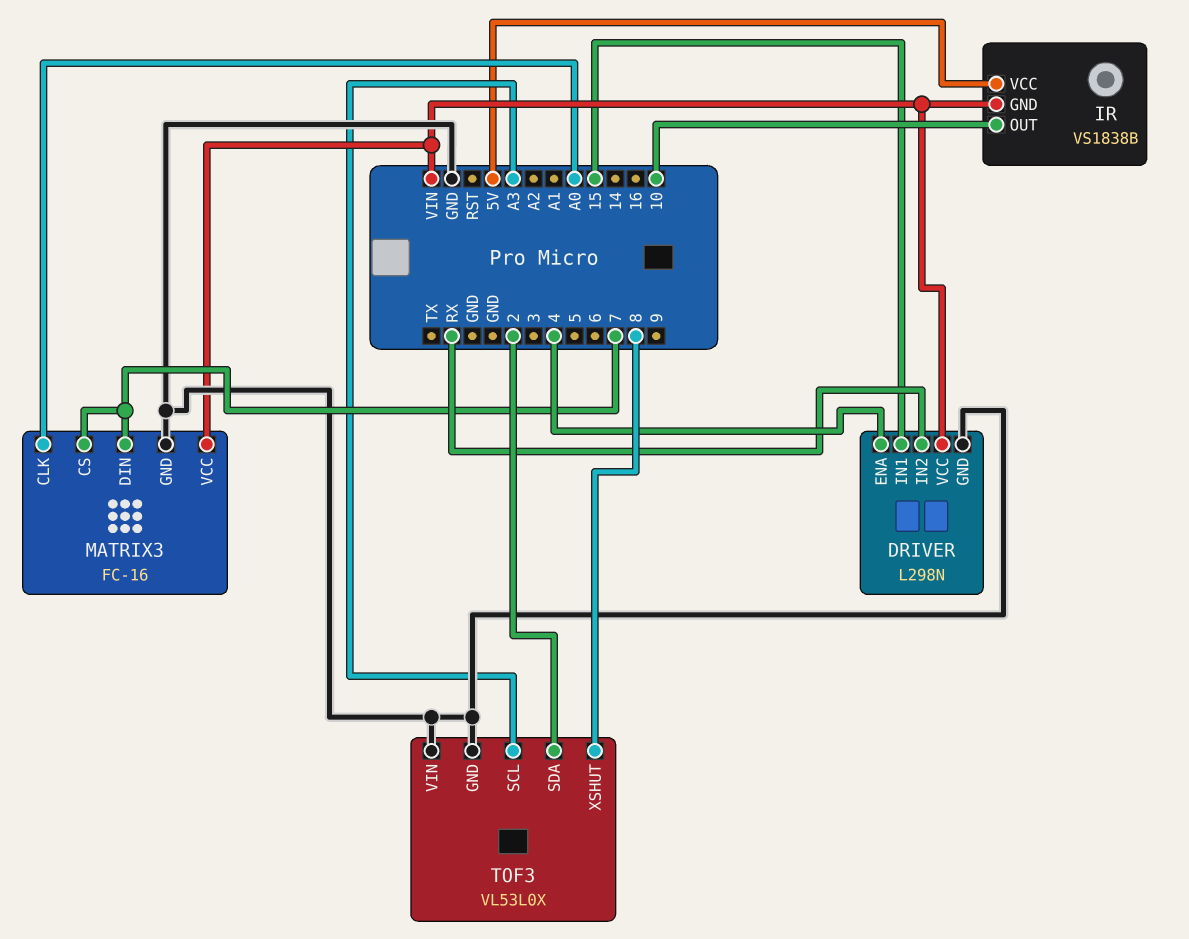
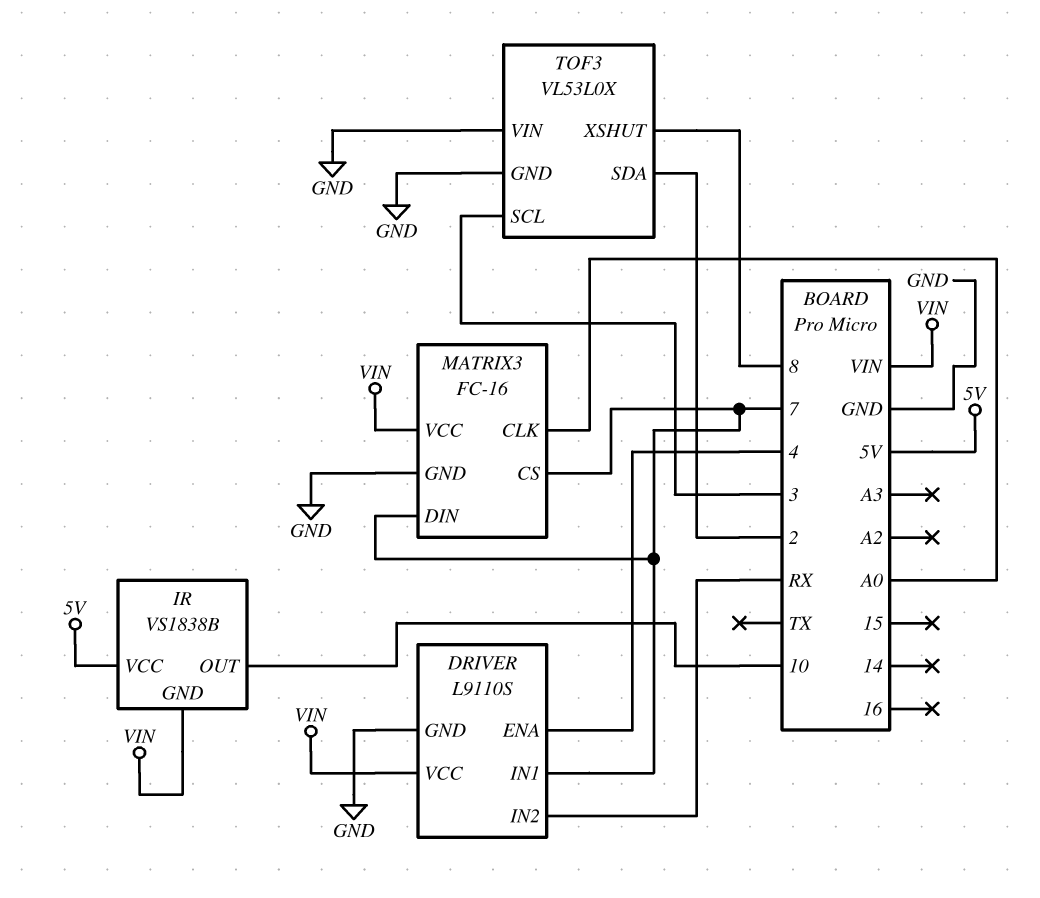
DRIVER: L298N -> L9110S
DRIVER pin IN1: 15 -> 7
TOF3 pin SCL: A3 -> 3

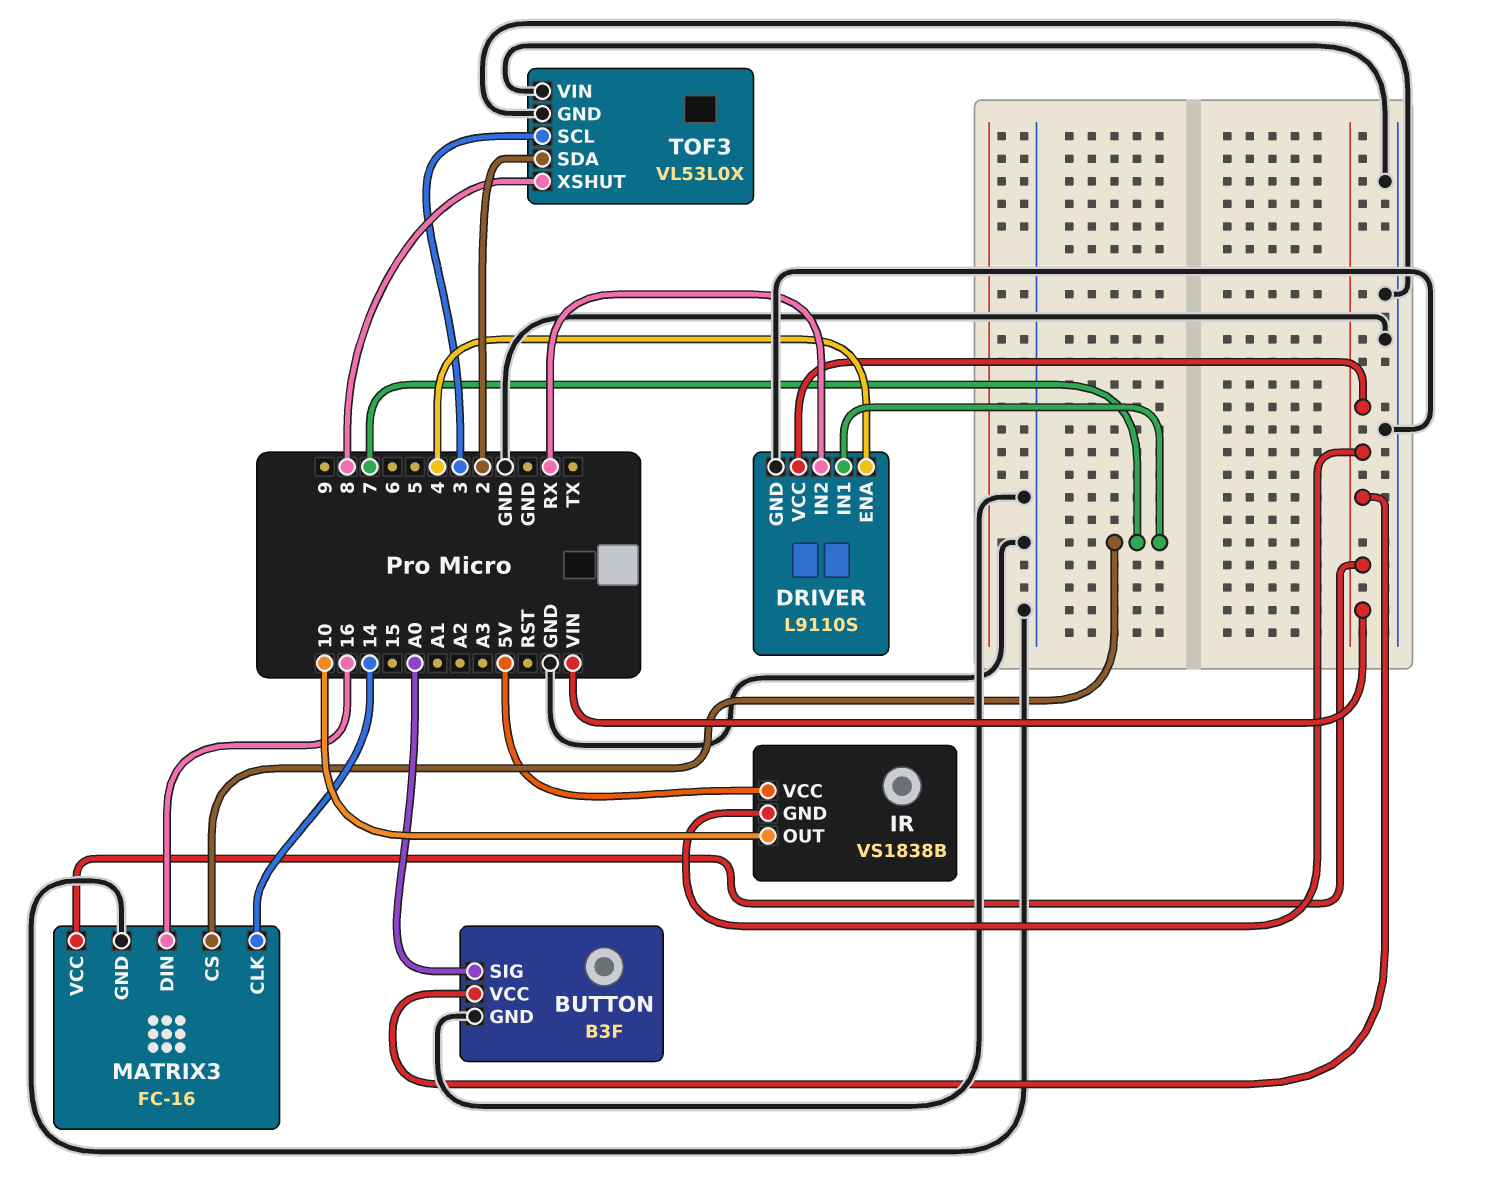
BUTTON: none -> B3F
BUTTON pin GND: none -> GND
BUTTON pin SIG: none -> A0
BUTTON pin VCC: none -> VIN
MATRIX3 pin CLK: A0 -> 14
MATRIX3 pin DIN: 7 -> 16

